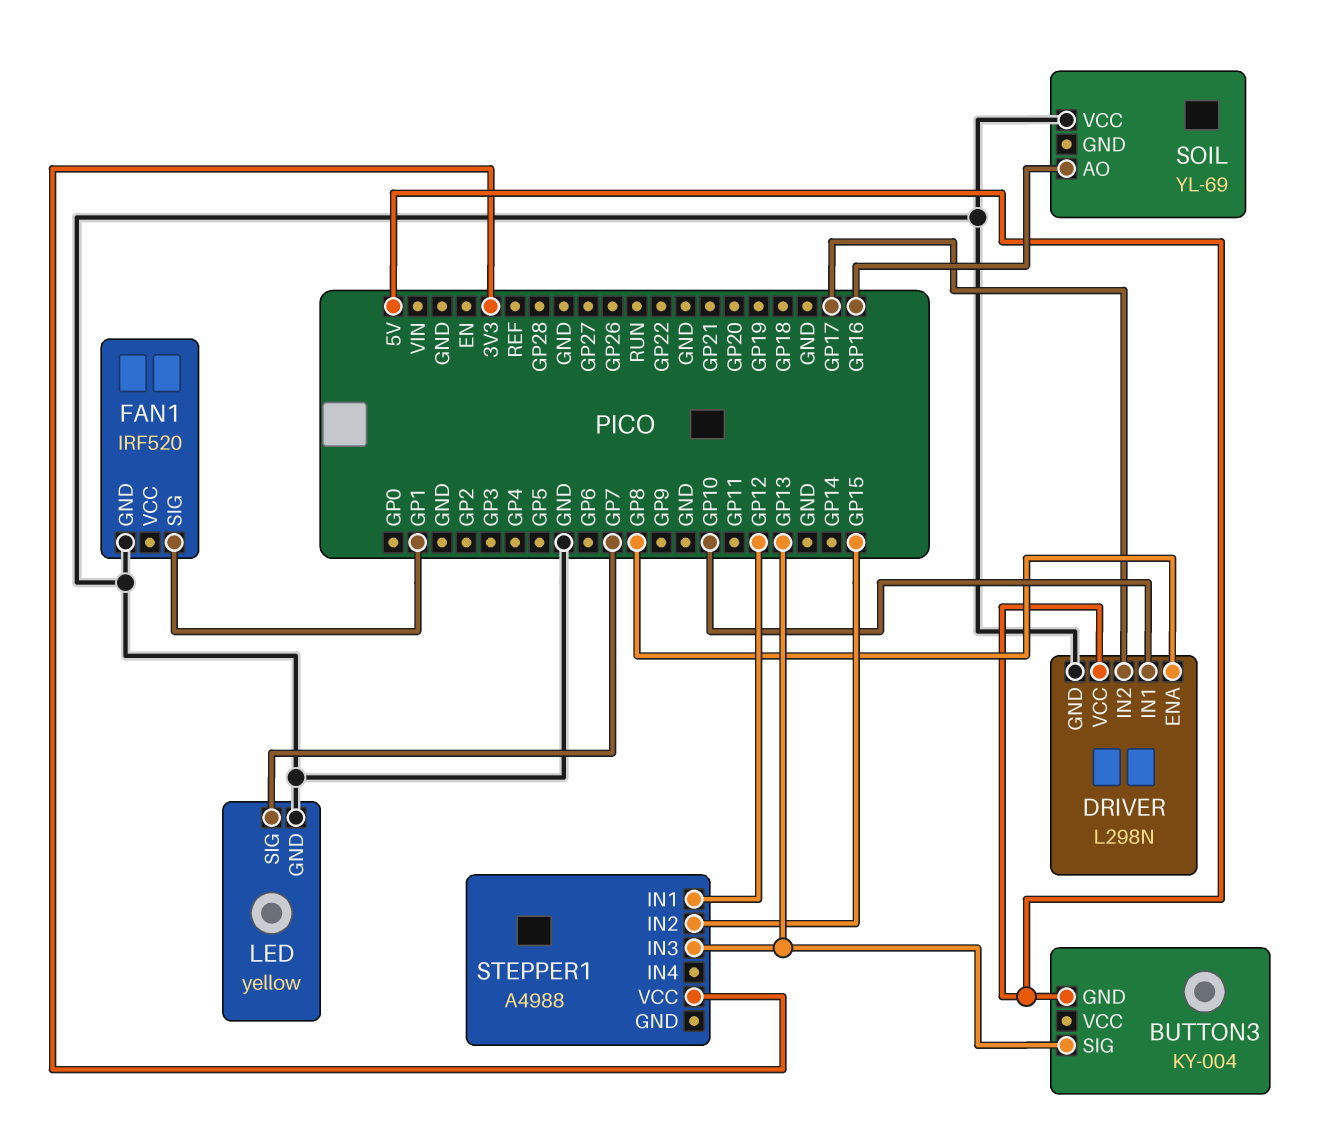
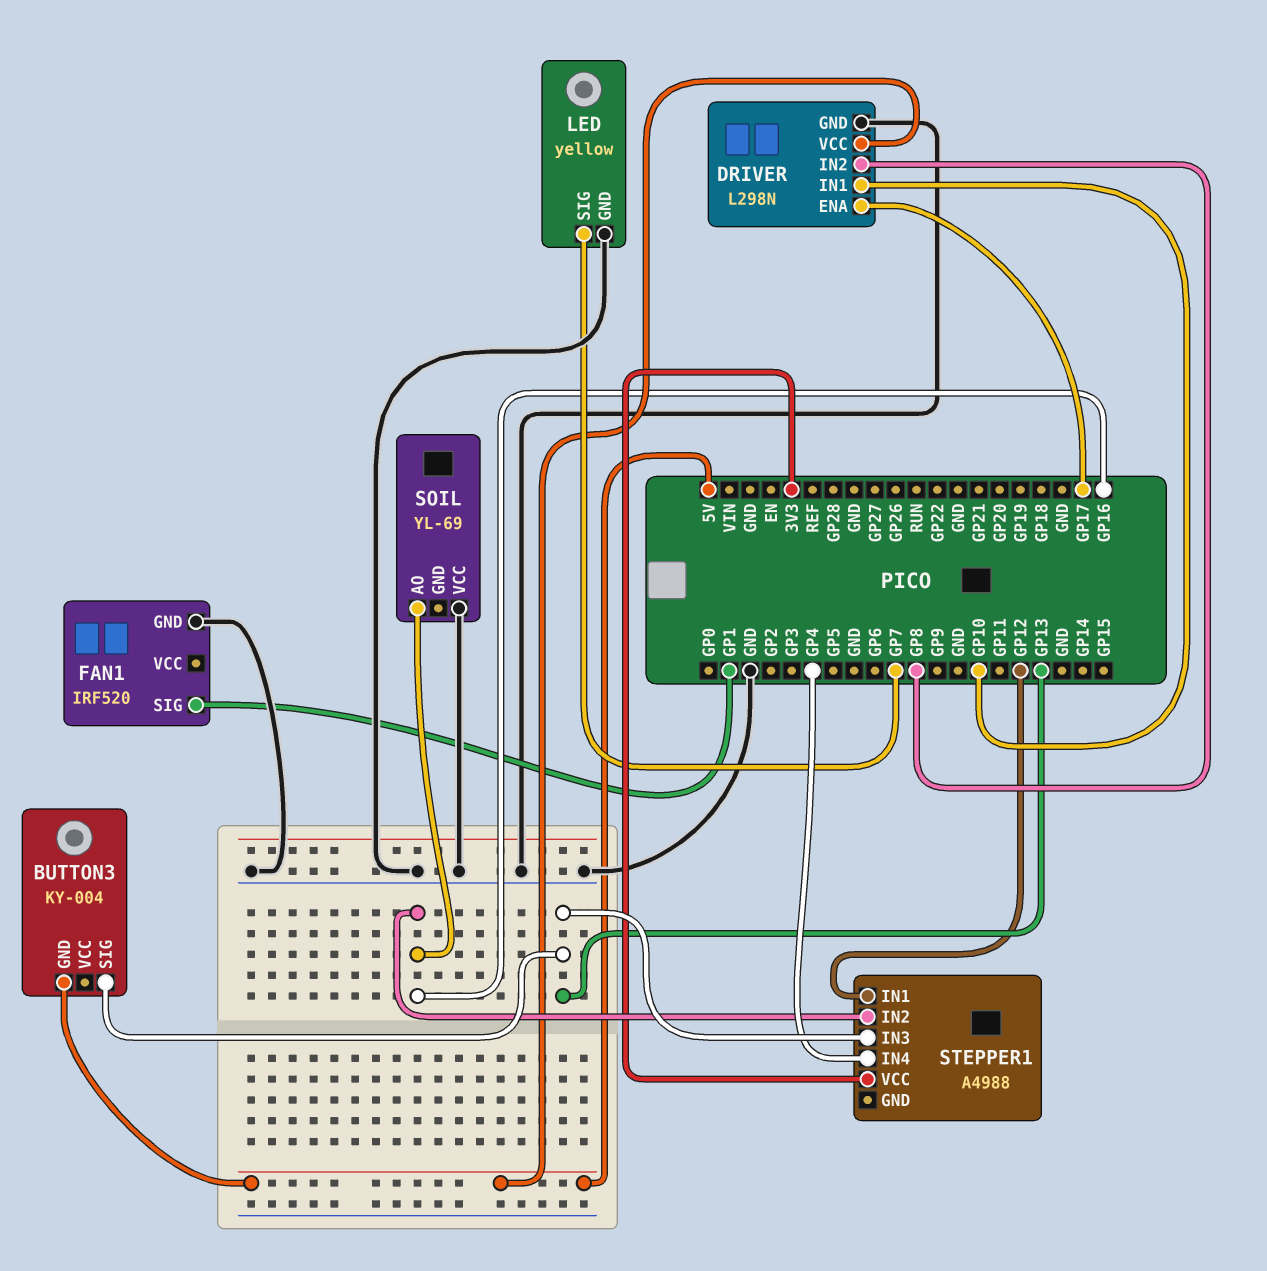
DRIVER pin ENA: GP8 -> GP17
DRIVER pin IN2: GP17 -> GP8
STEPPER1 pin IN2: GP15 -> GP16
STEPPER1 pin IN4: none -> GP4

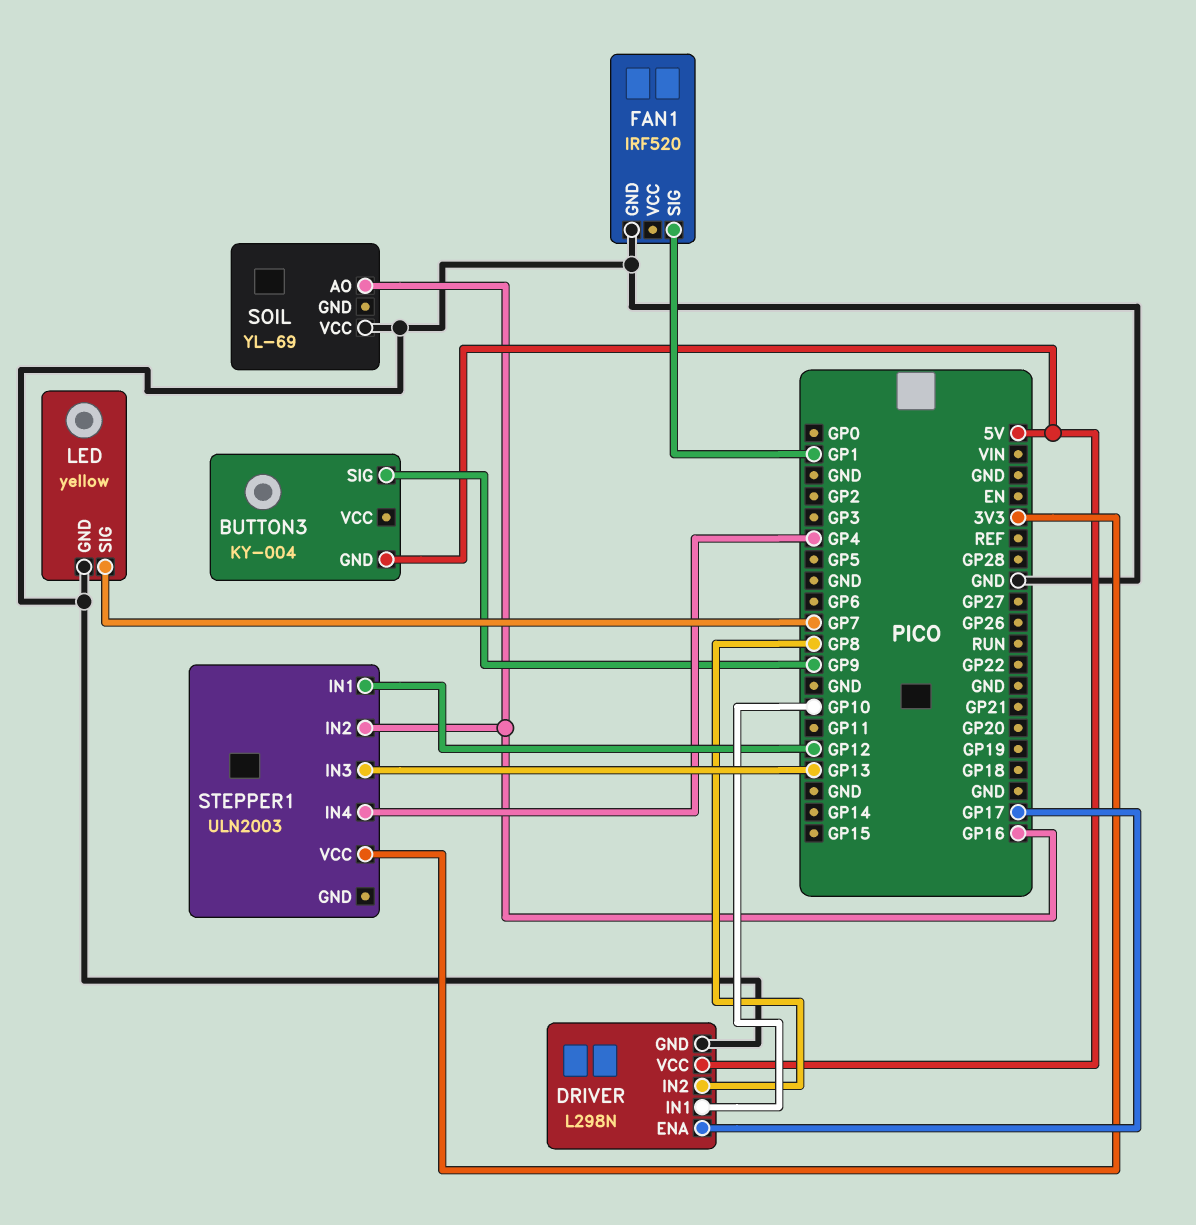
BUTTON3 pin SIG: GP13 -> GP9
STEPPER1: A4988 -> ULN2003

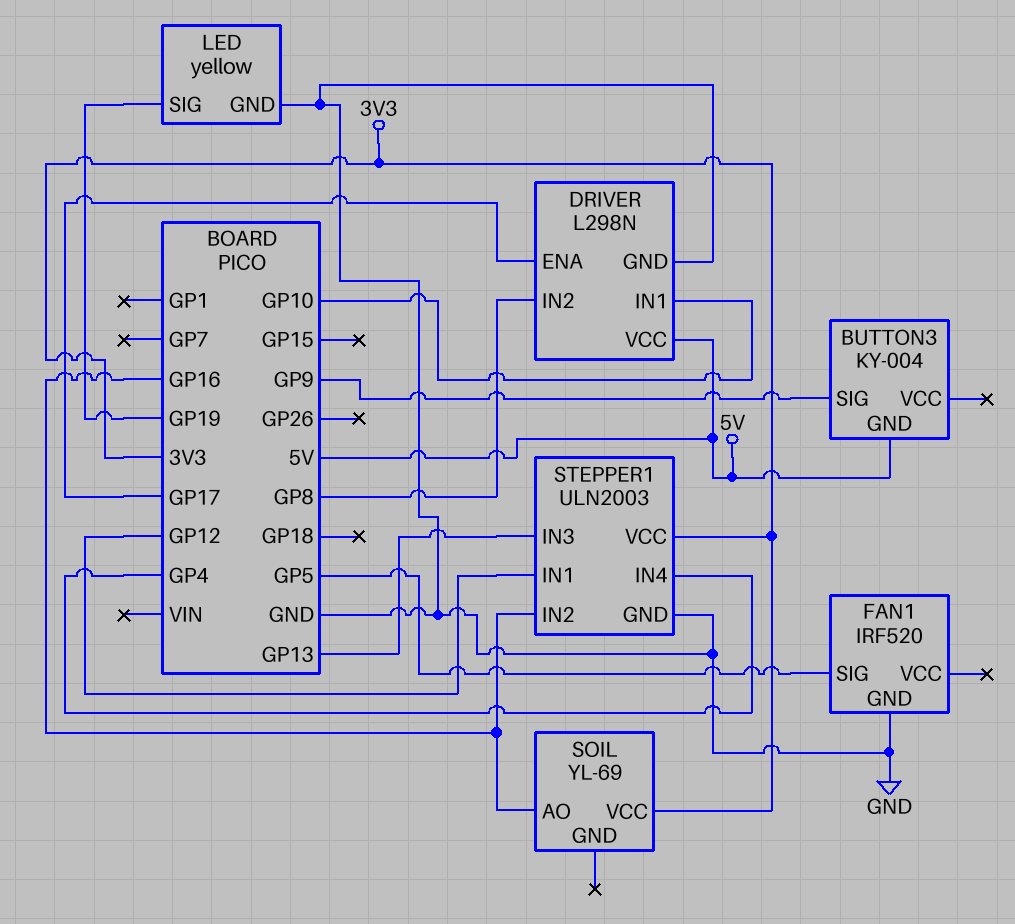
FAN1 pin SIG: GP1 -> GP5
LED pin SIG: GP7 -> GP19
SOIL pin VCC: GND -> 3V3
STEPPER1 pin GND: none -> GND

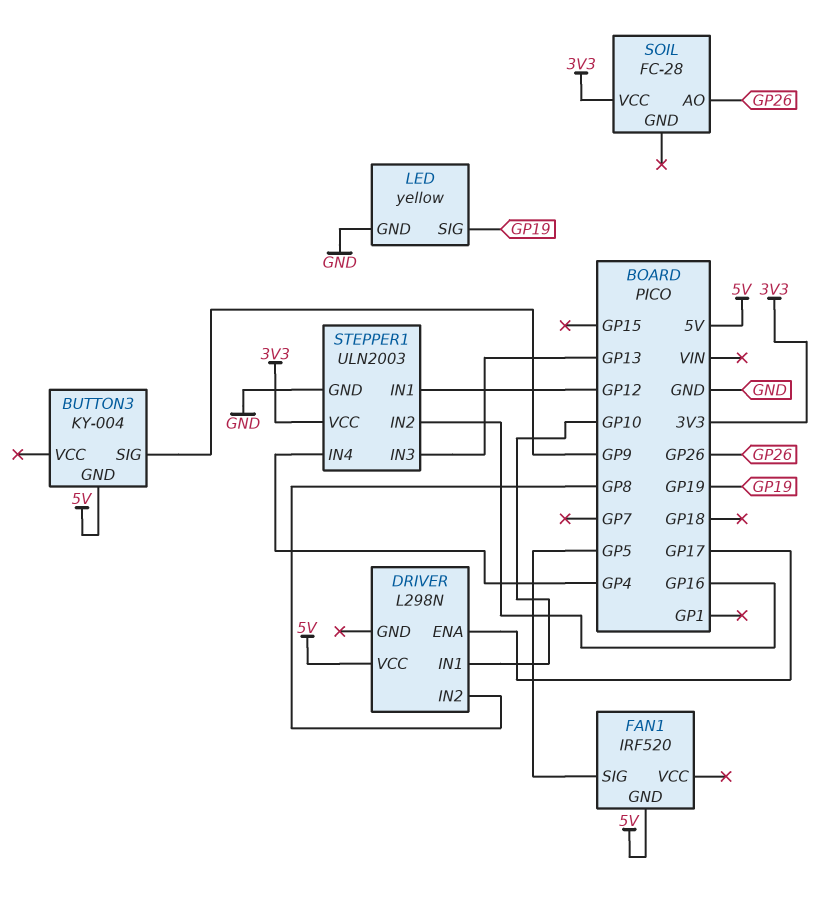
DRIVER pin GND: GND -> none
FAN1 pin GND: GND -> 5V
SOIL: YL-69 -> FC-28
SOIL pin AO: GP16 -> GP26

